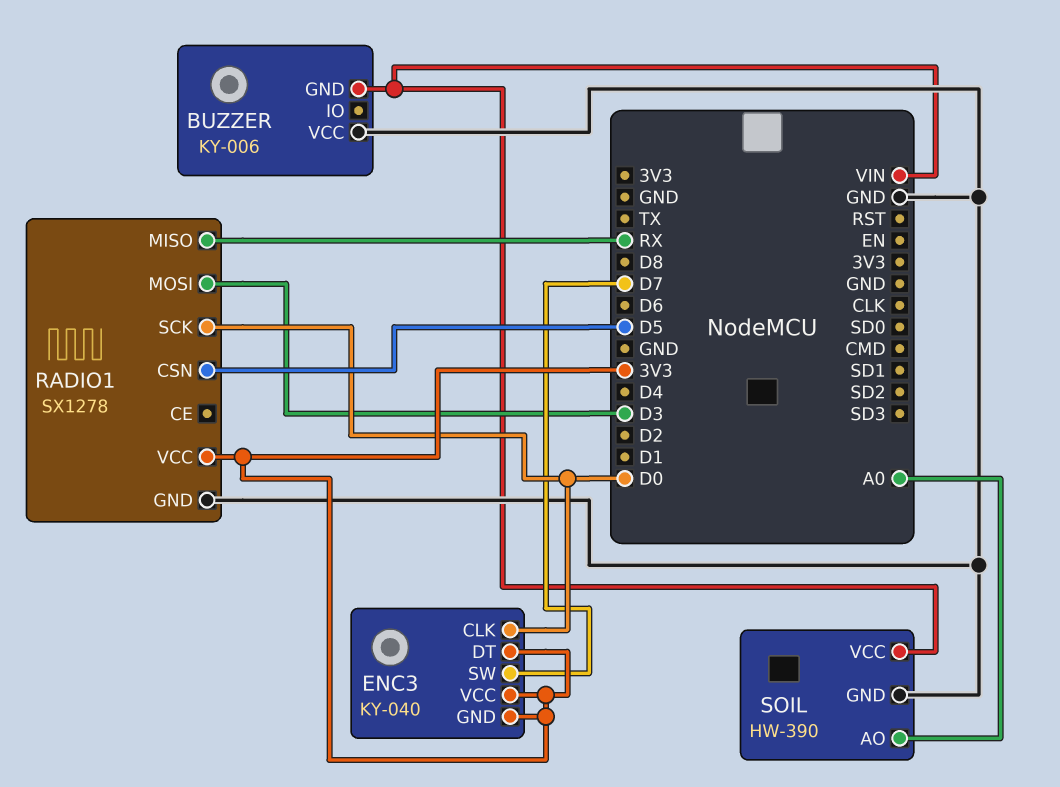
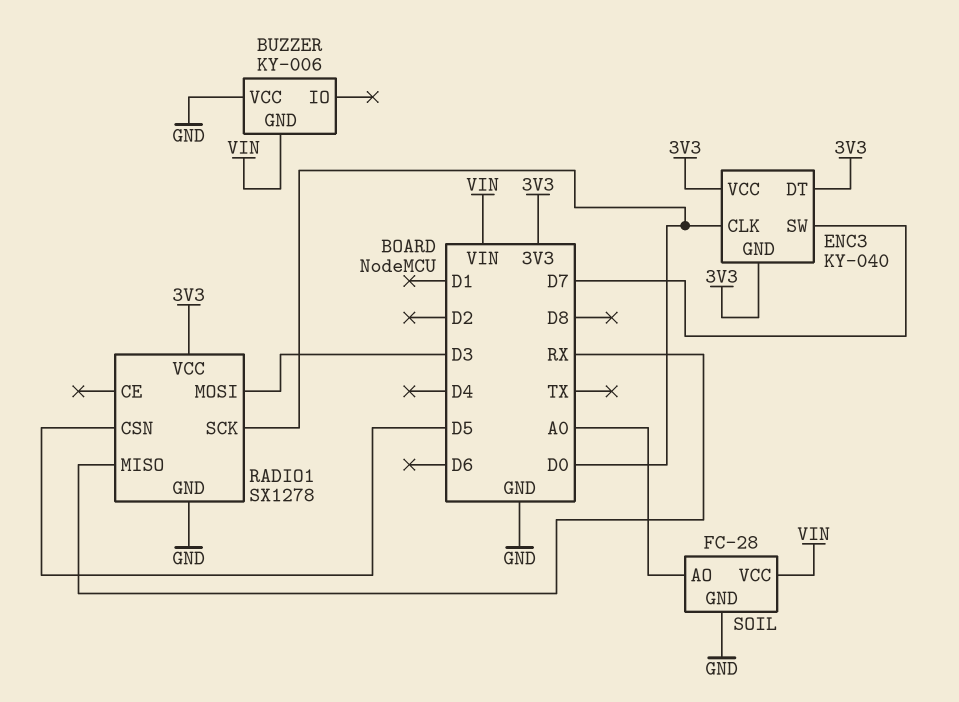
SOIL: HW-390 -> FC-28

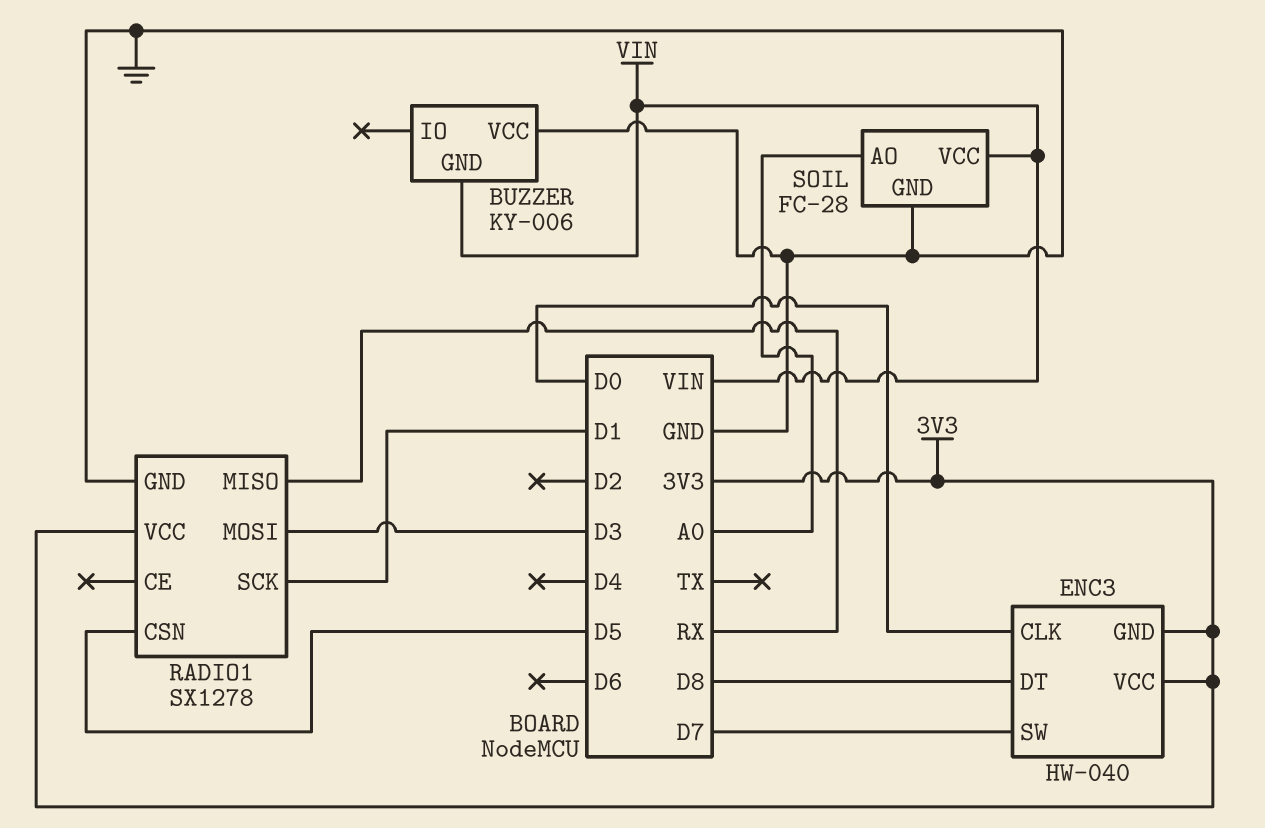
ENC3: KY-040 -> HW-040
ENC3 pin DT: 3V3 -> D8
RADIO1 pin SCK: D0 -> D1

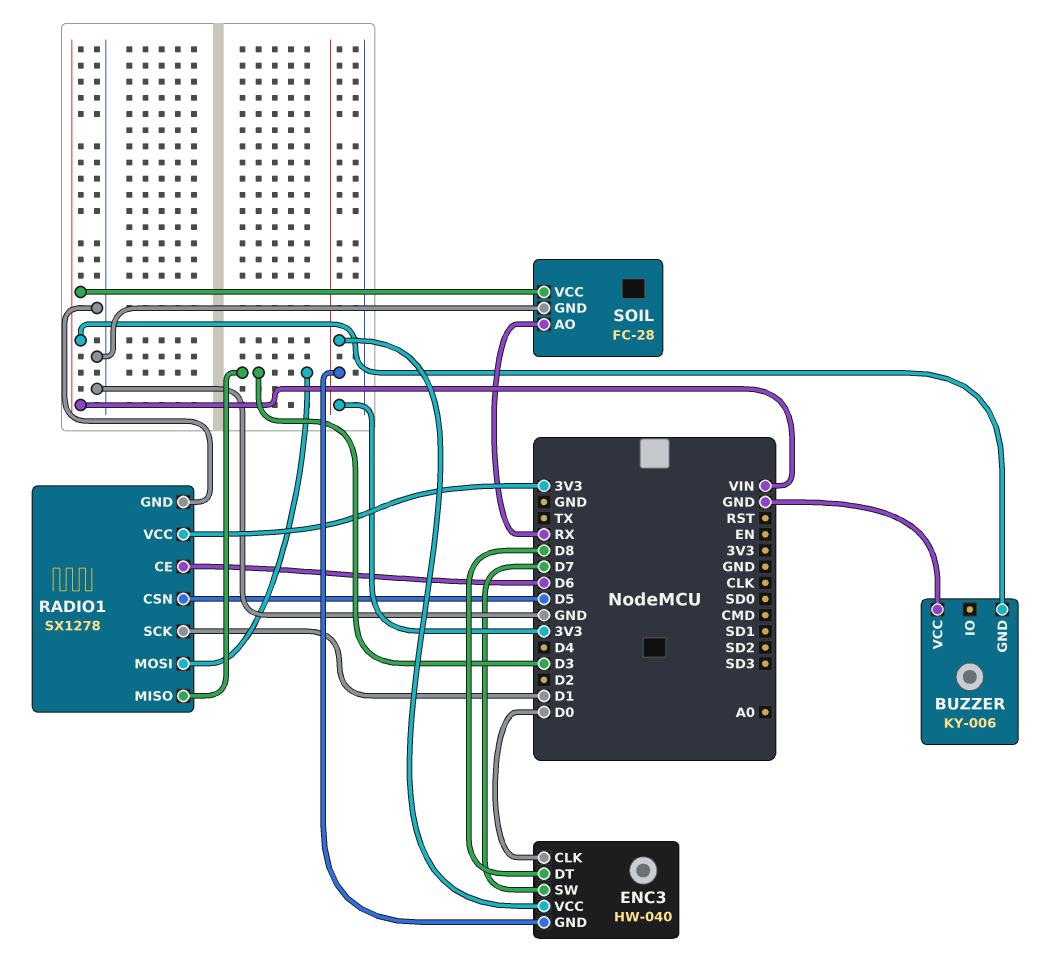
RADIO1 pin CE: none -> D6
RADIO1 pin MISO: RX -> D3
SOIL pin AO: A0 -> RX

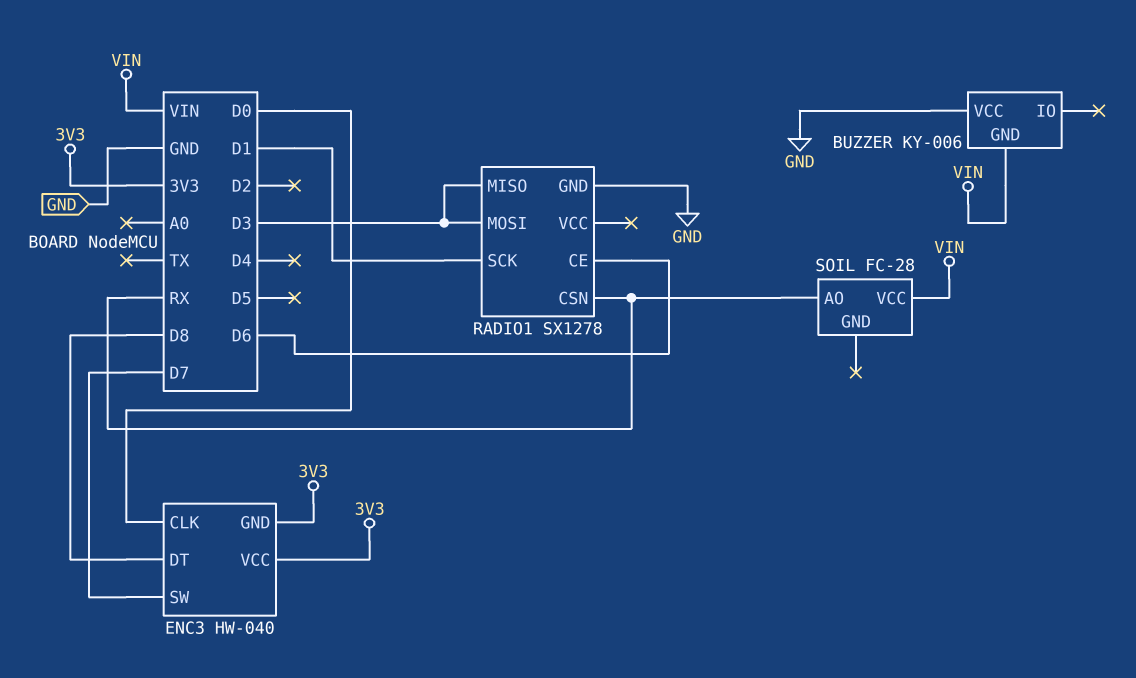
RADIO1 pin CSN: D5 -> RX
RADIO1 pin VCC: 3V3 -> none
SOIL pin GND: GND -> none

